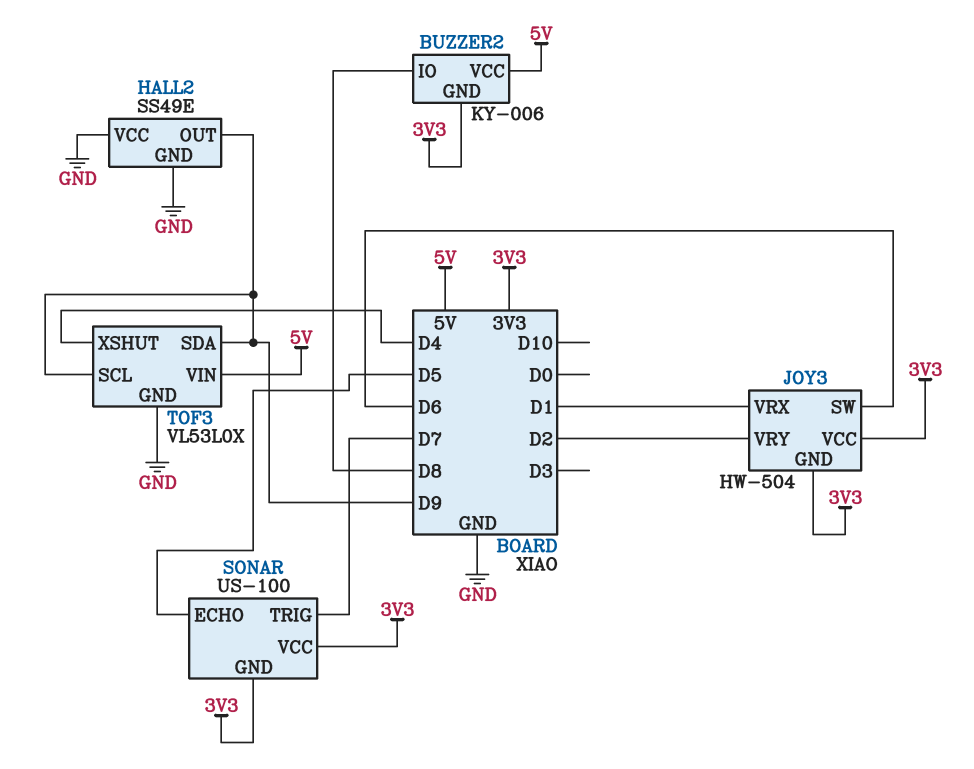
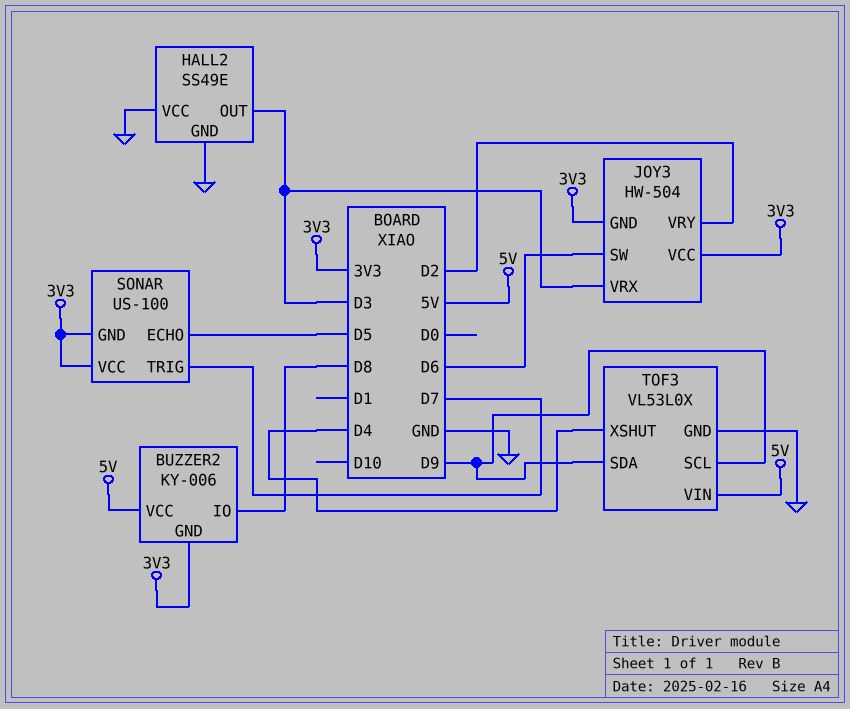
HALL2 pin OUT: D9 -> D3
JOY3 pin VRX: D1 -> D3

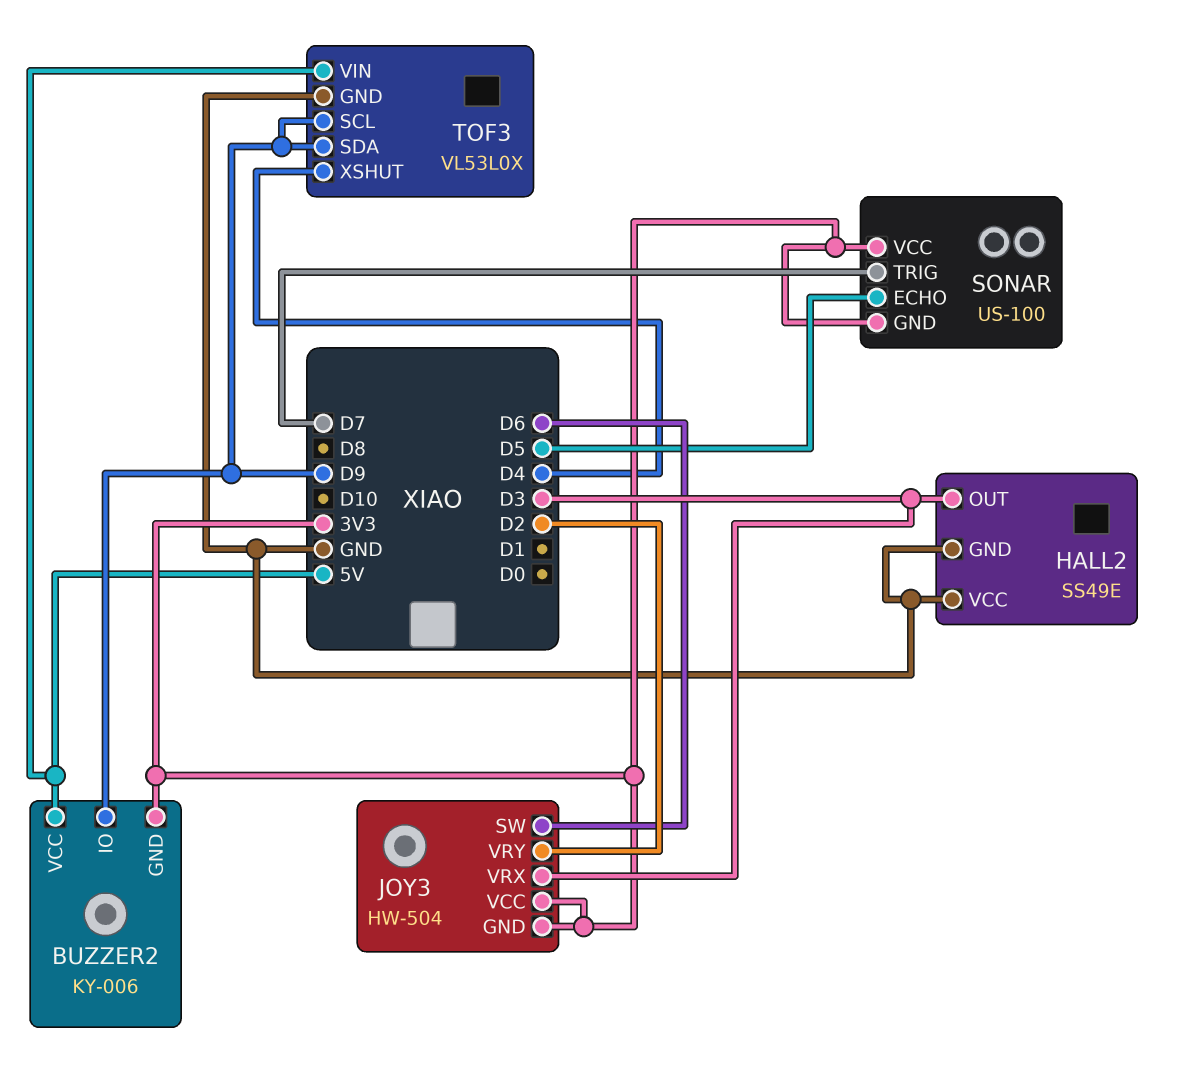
BUZZER2 pin IO: D8 -> D9

